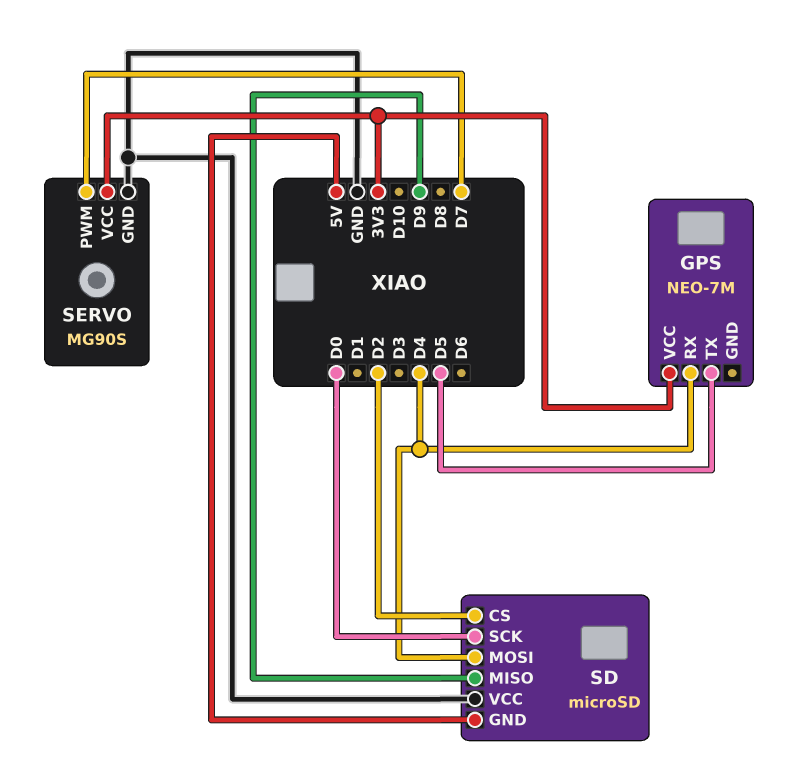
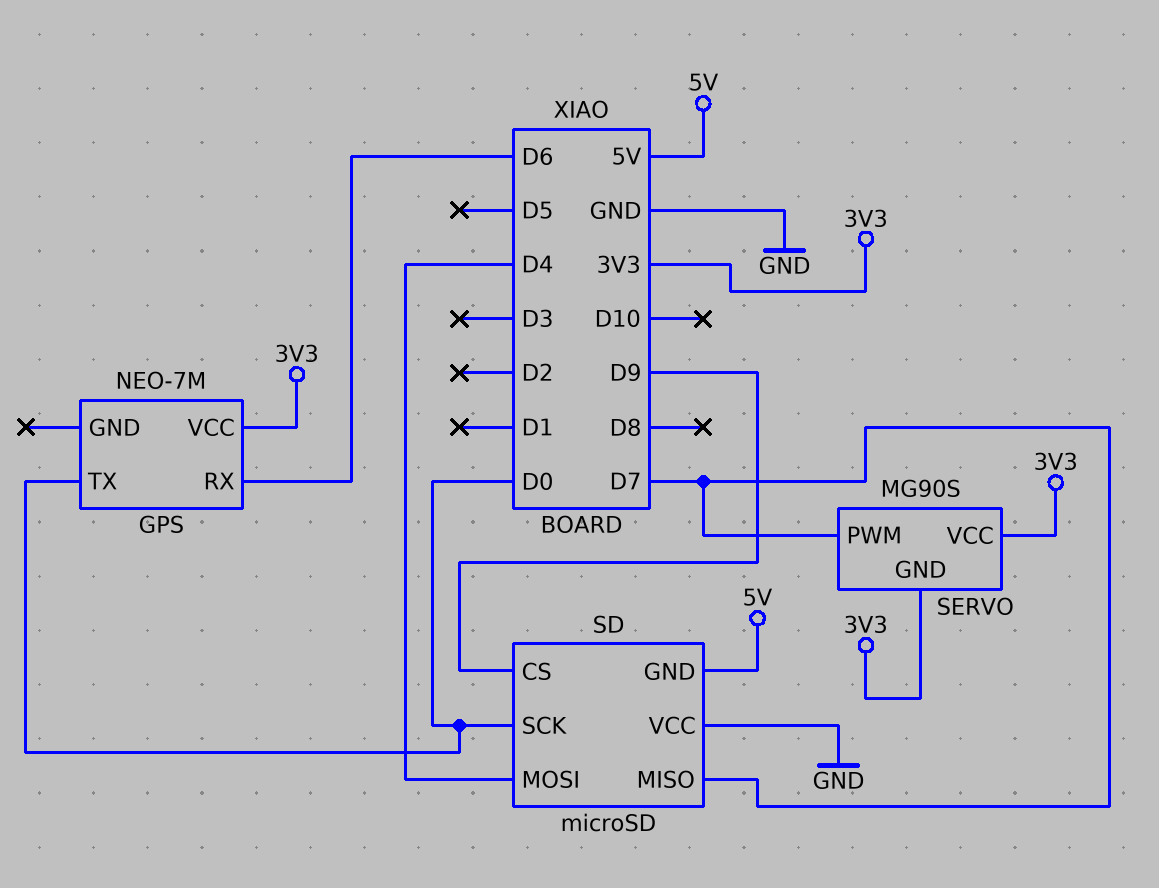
GPS pin RX: D4 -> D6
GPS pin TX: D5 -> D0
SD pin CS: D2 -> D9
SD pin MISO: D9 -> D7
SERVO pin GND: GND -> 3V3

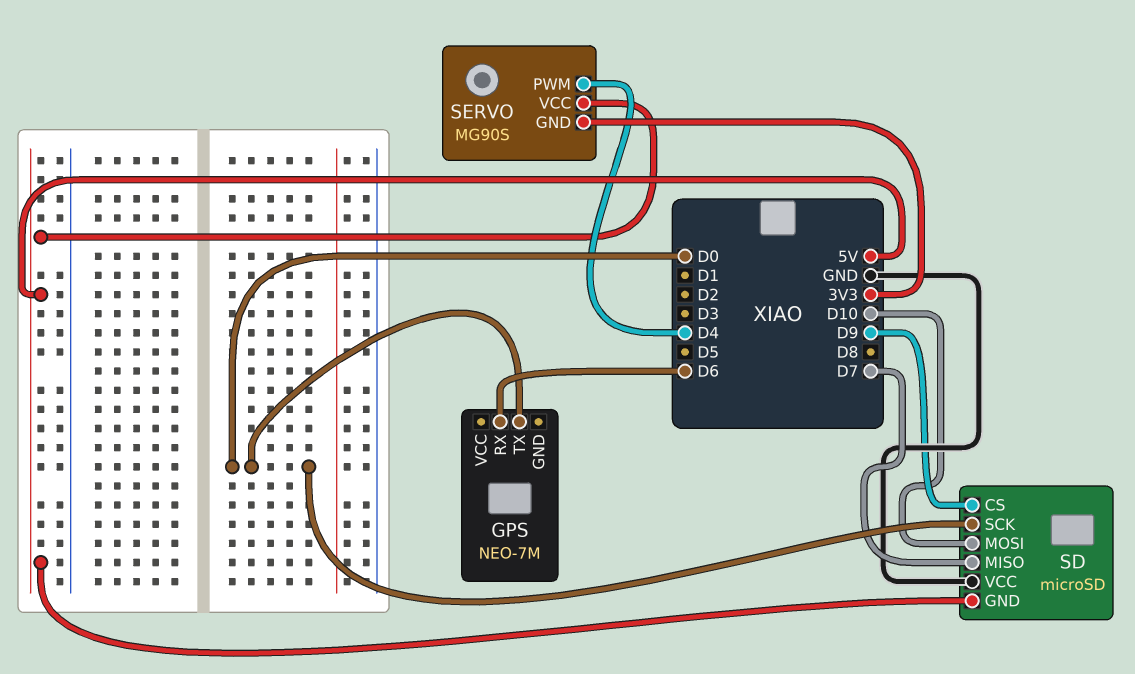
GPS pin VCC: 3V3 -> none
SD pin MOSI: D4 -> D10
SERVO pin PWM: D7 -> D4
SERVO pin VCC: 3V3 -> 5V

